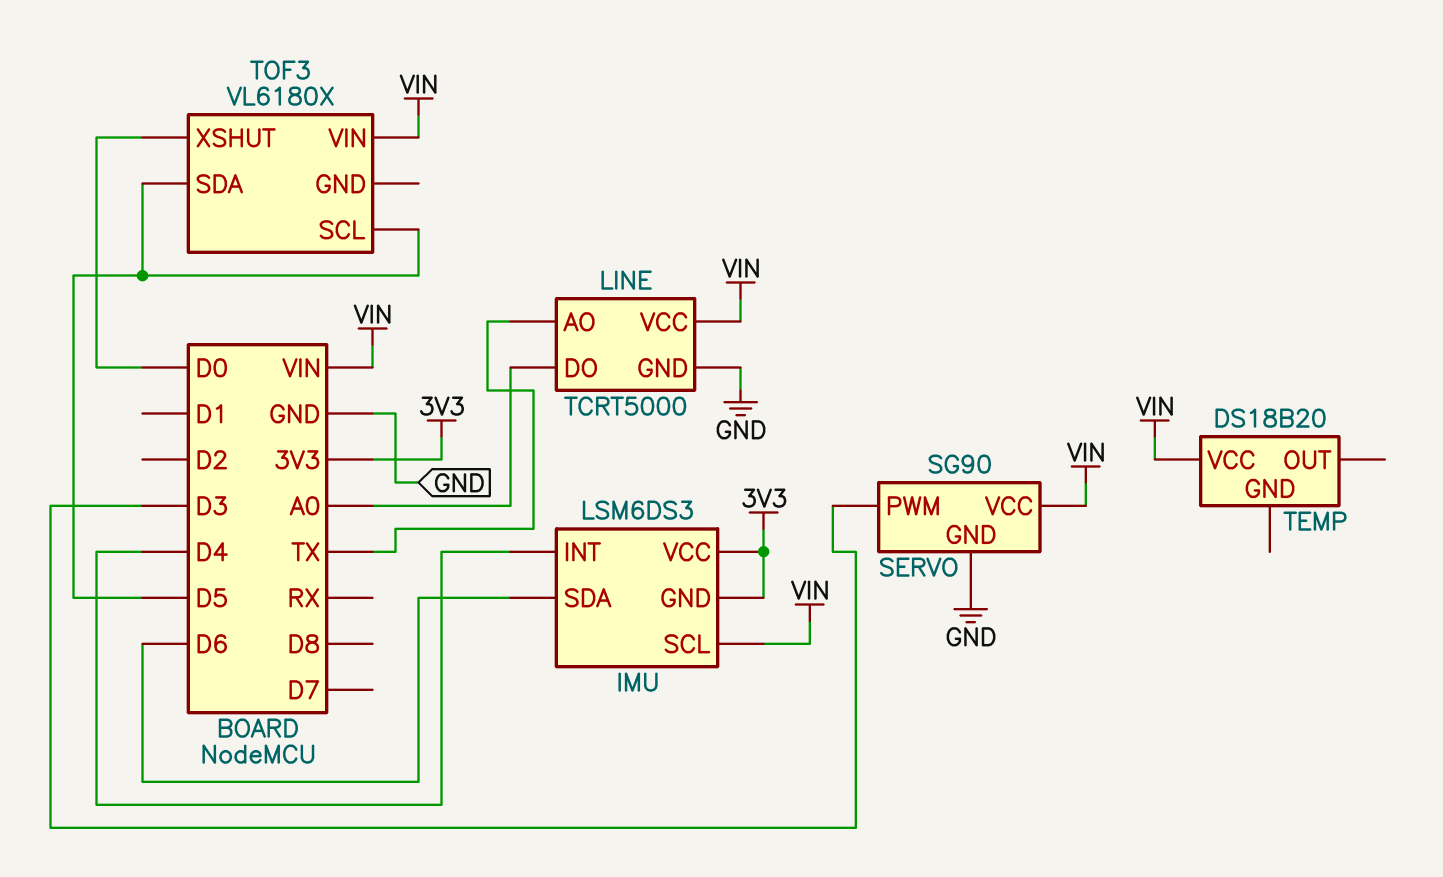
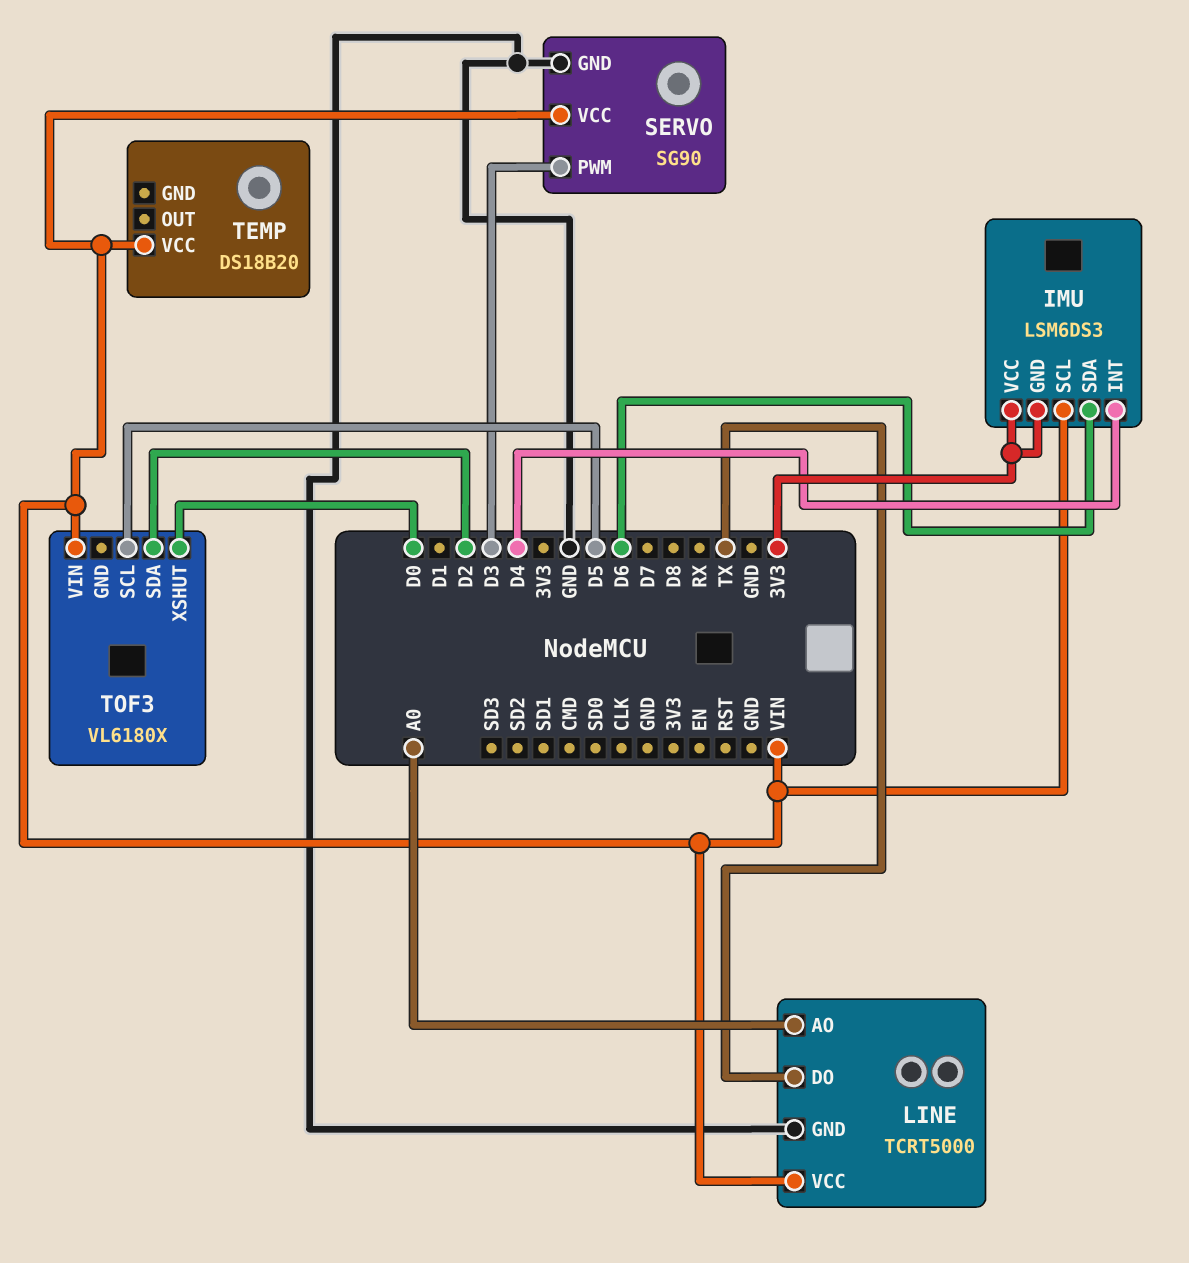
LINE pin AO: TX -> A0
LINE pin DO: A0 -> TX
TOF3 pin SDA: D5 -> D2

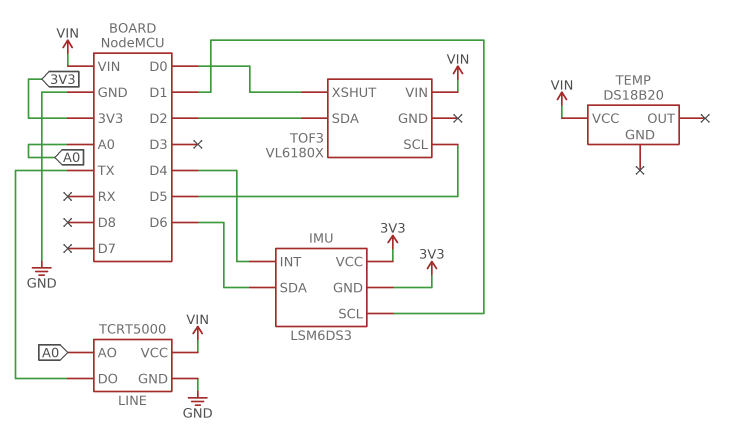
IMU pin SCL: VIN -> D1
SERVO: SG90 -> none
SERVO pin GND: GND -> none
SERVO pin PWM: D3 -> none
SERVO pin VCC: VIN -> none

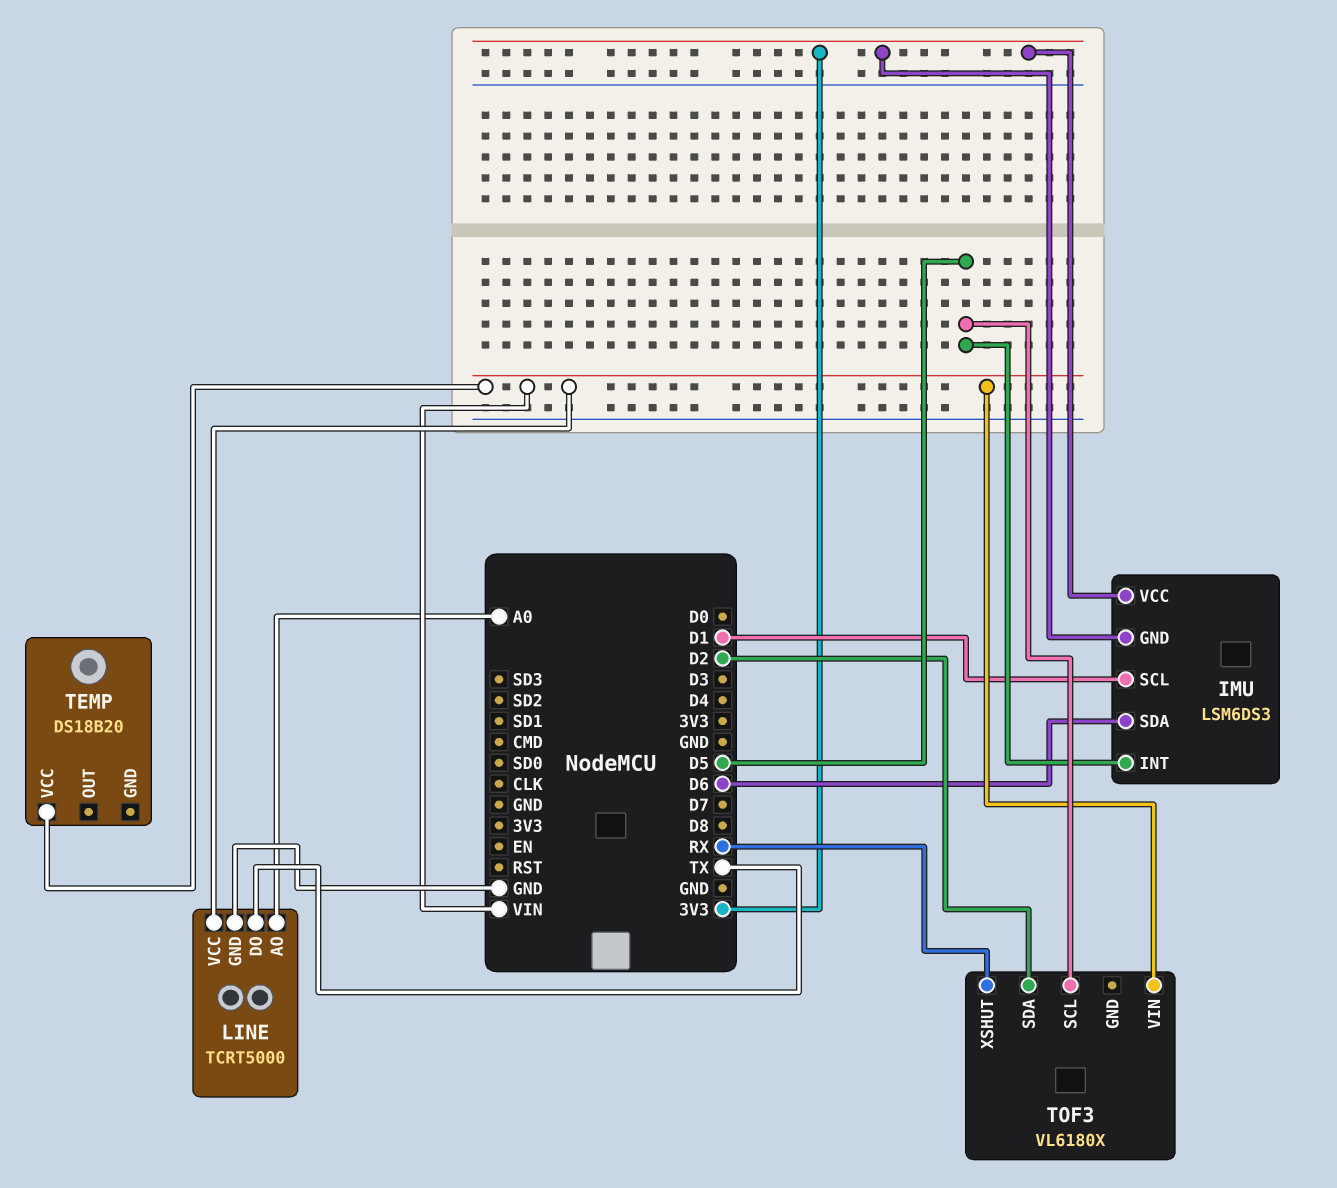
IMU pin INT: D4 -> D5
TOF3 pin XSHUT: D0 -> RX

